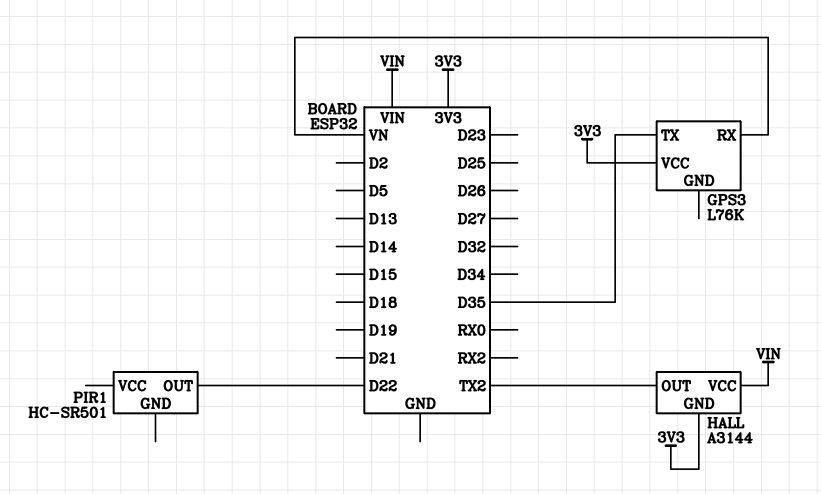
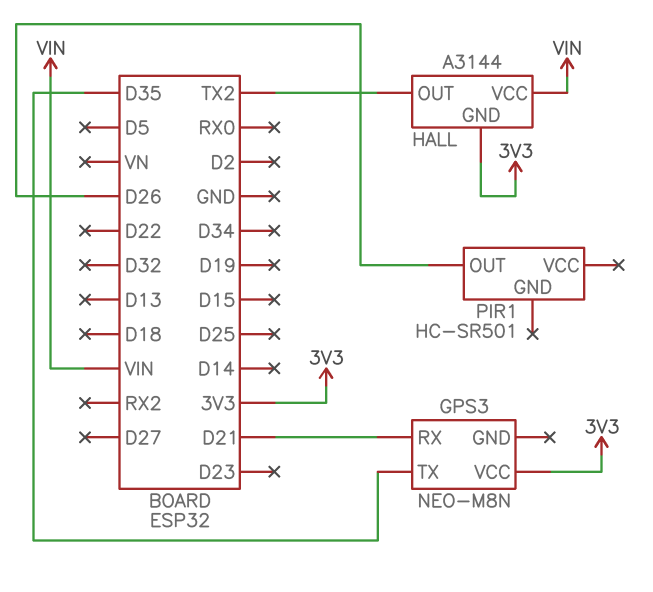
GPS3: L76K -> NEO-M8N
GPS3 pin RX: VN -> D21
PIR1 pin OUT: D22 -> D26

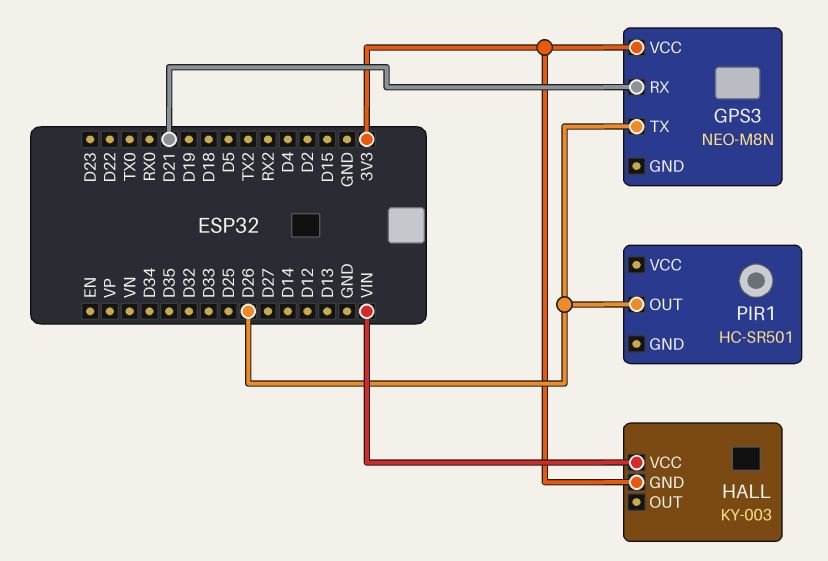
GPS3 pin TX: D35 -> D26
HALL: A3144 -> KY-003
HALL pin OUT: TX2 -> none

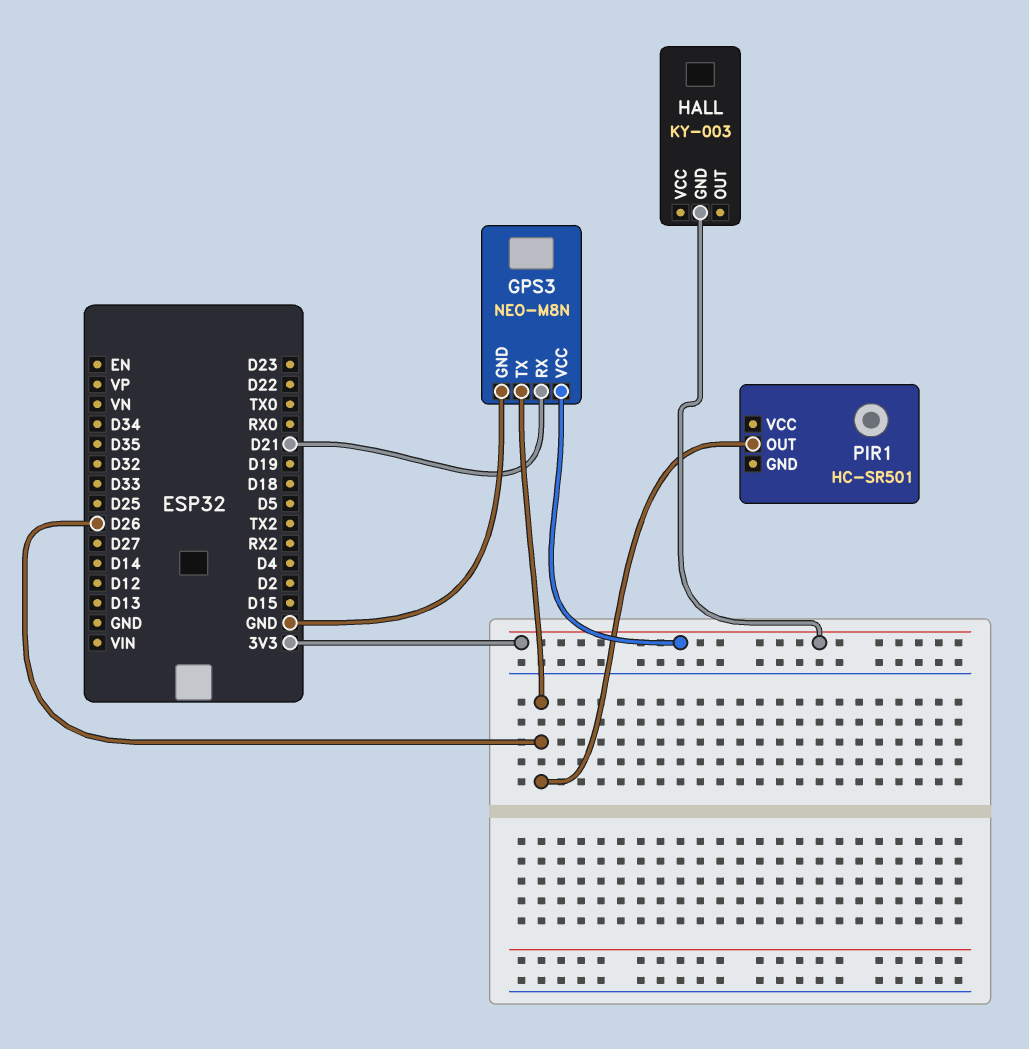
GPS3 pin GND: none -> GND
HALL pin VCC: VIN -> none

